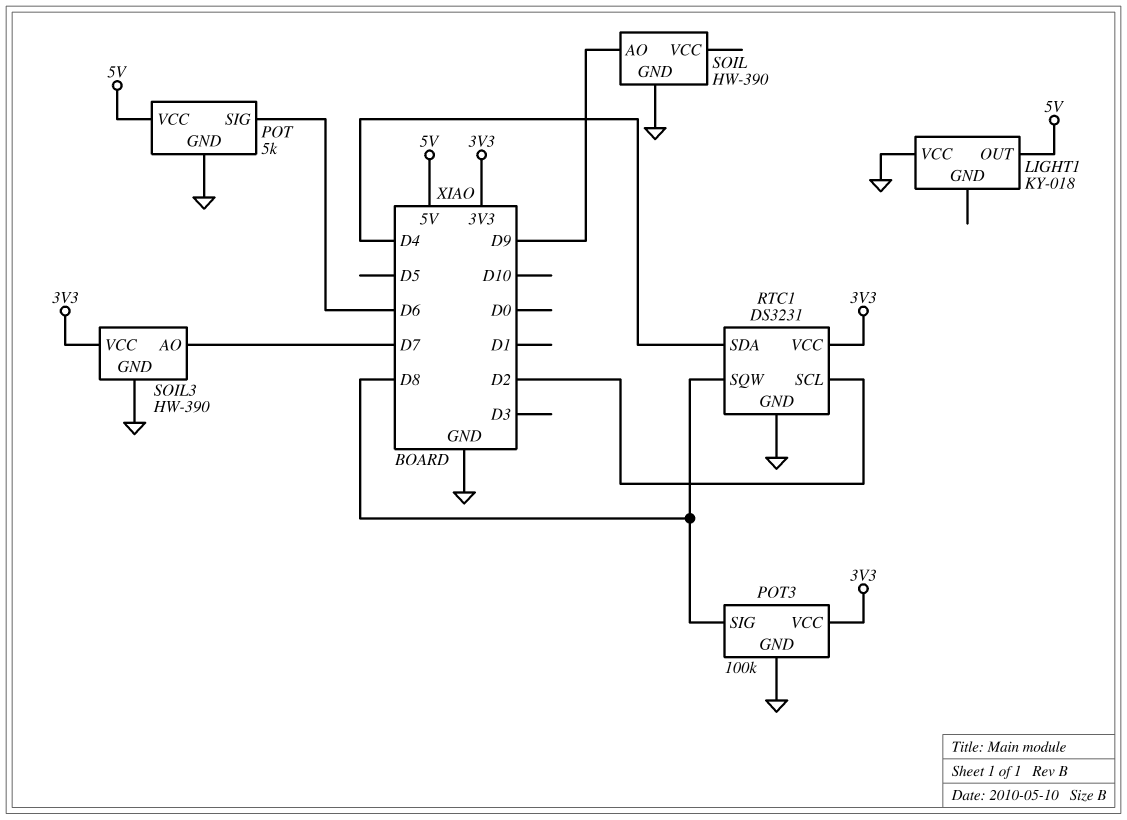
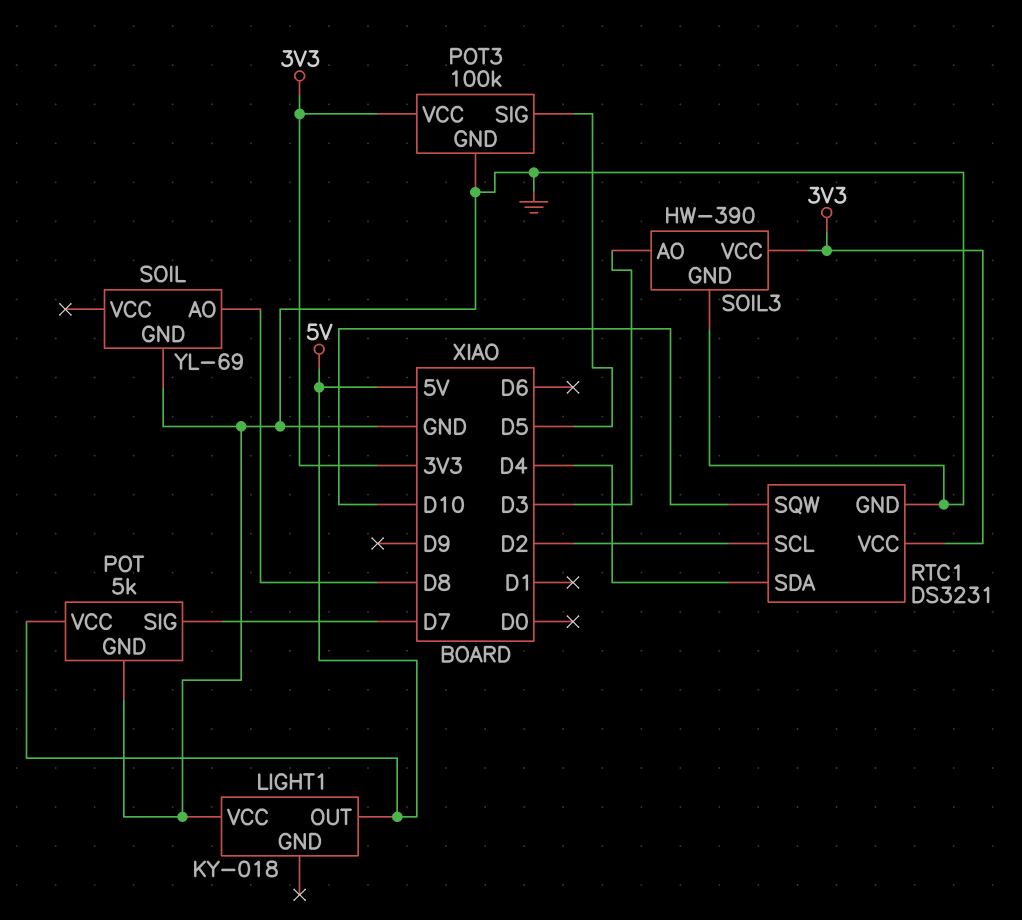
POT pin SIG: D6 -> D7
POT3 pin SIG: D8 -> D5
RTC1 pin SQW: D8 -> D10
SOIL: HW-390 -> YL-69
SOIL pin AO: D9 -> D8
SOIL3 pin AO: D7 -> D3

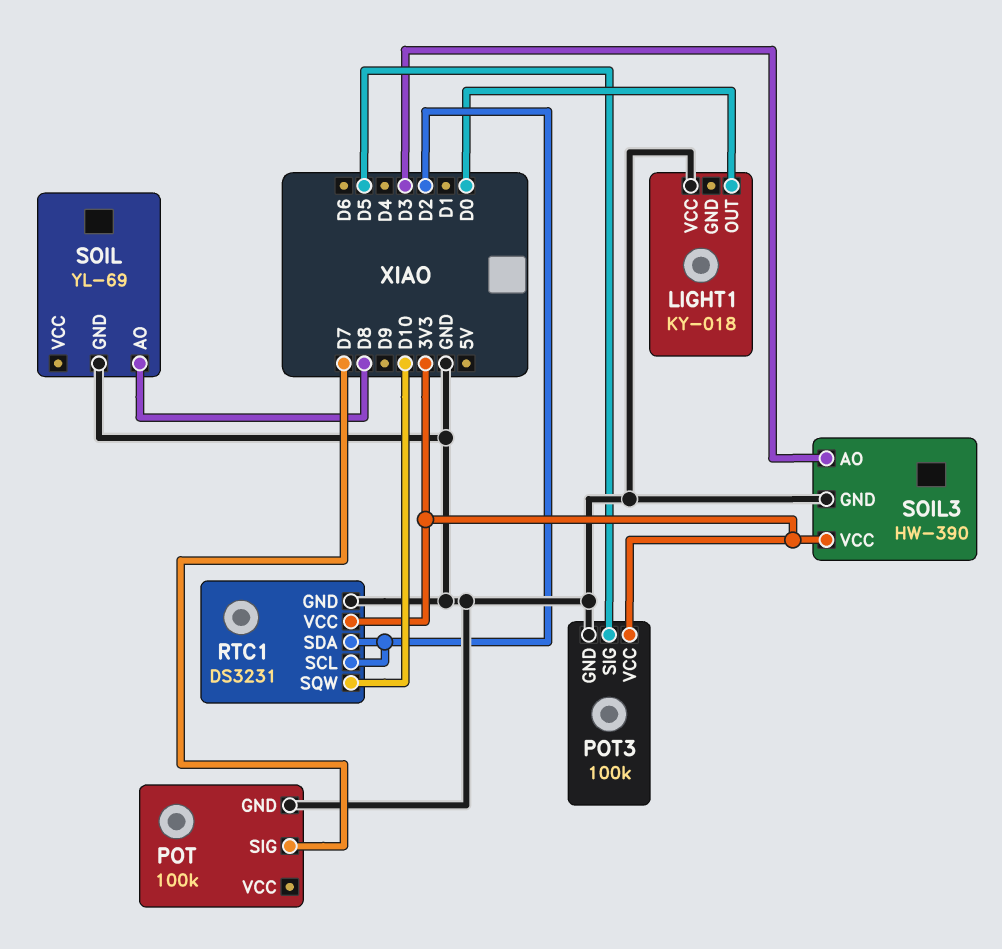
LIGHT1 pin OUT: 5V -> D0
POT: 5k -> 100k
POT pin VCC: 5V -> none
RTC1 pin SDA: D4 -> D2

